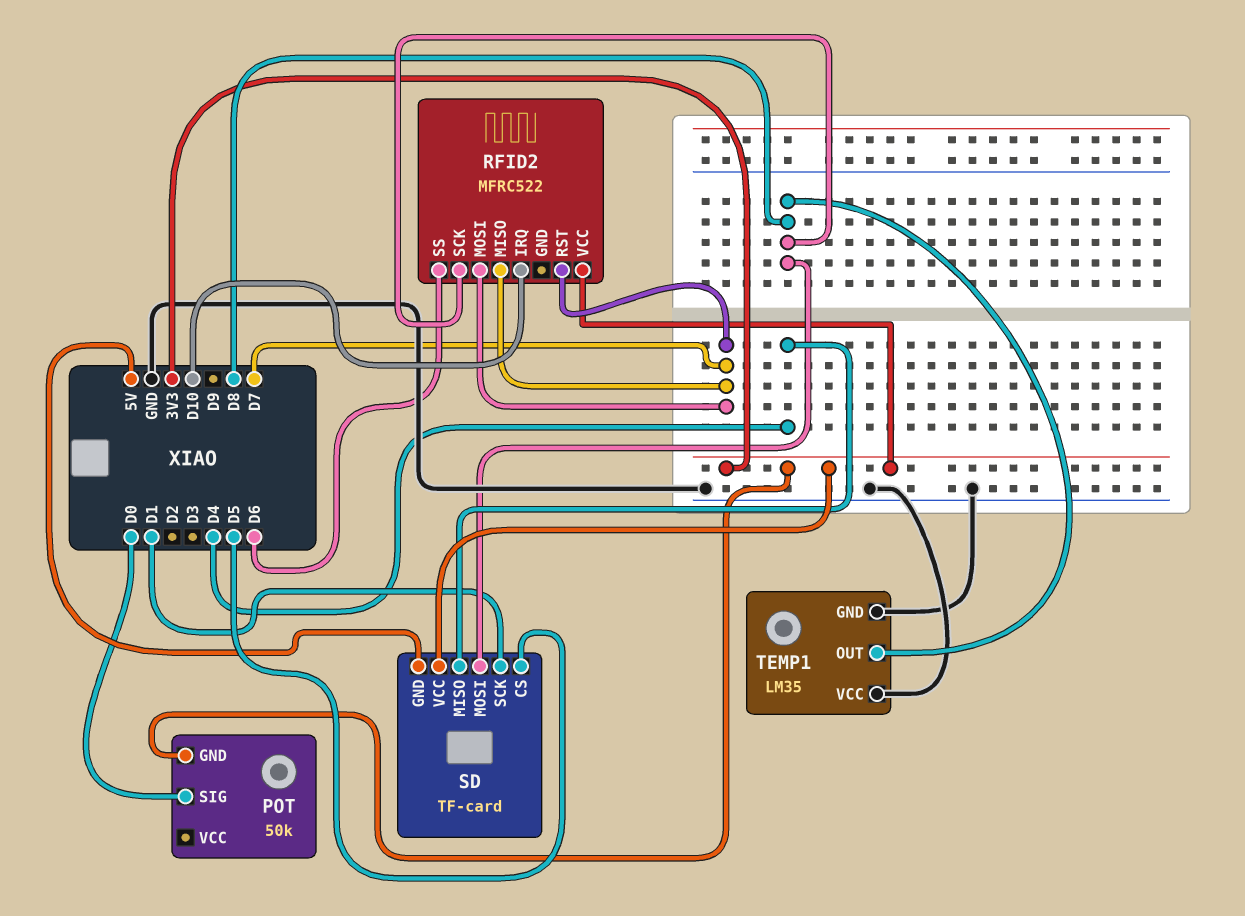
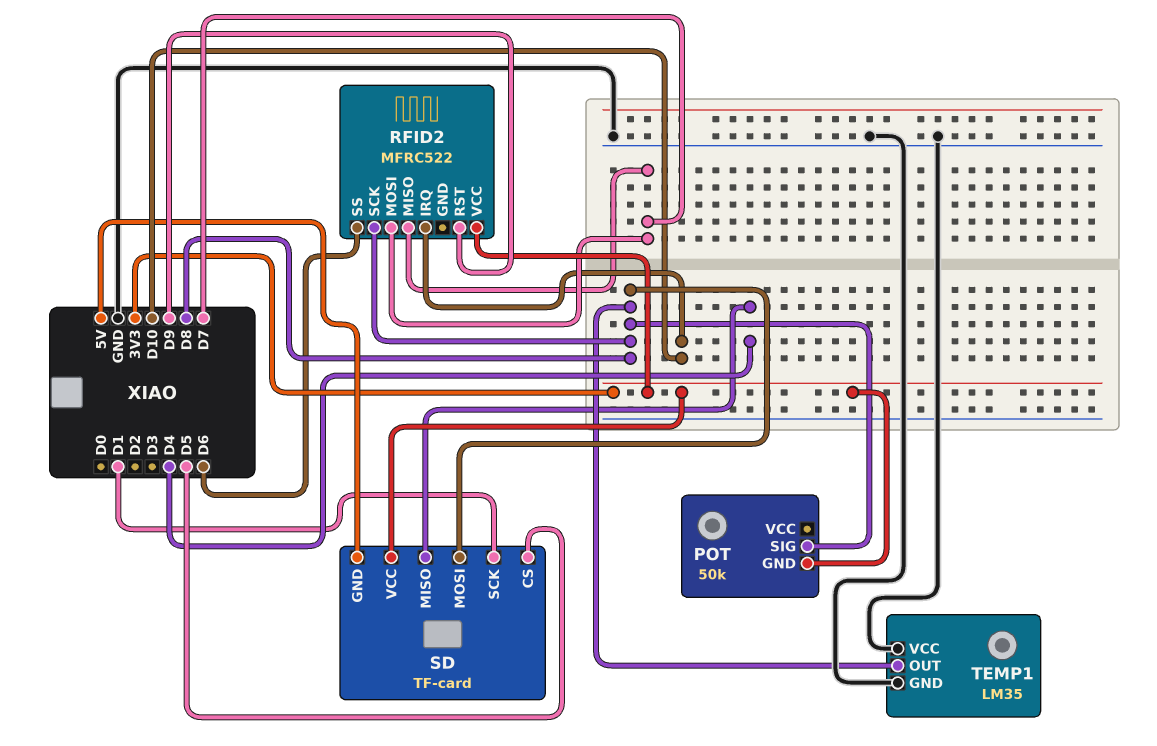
POT pin SIG: D0 -> D8
RFID2 pin RST: D7 -> D9

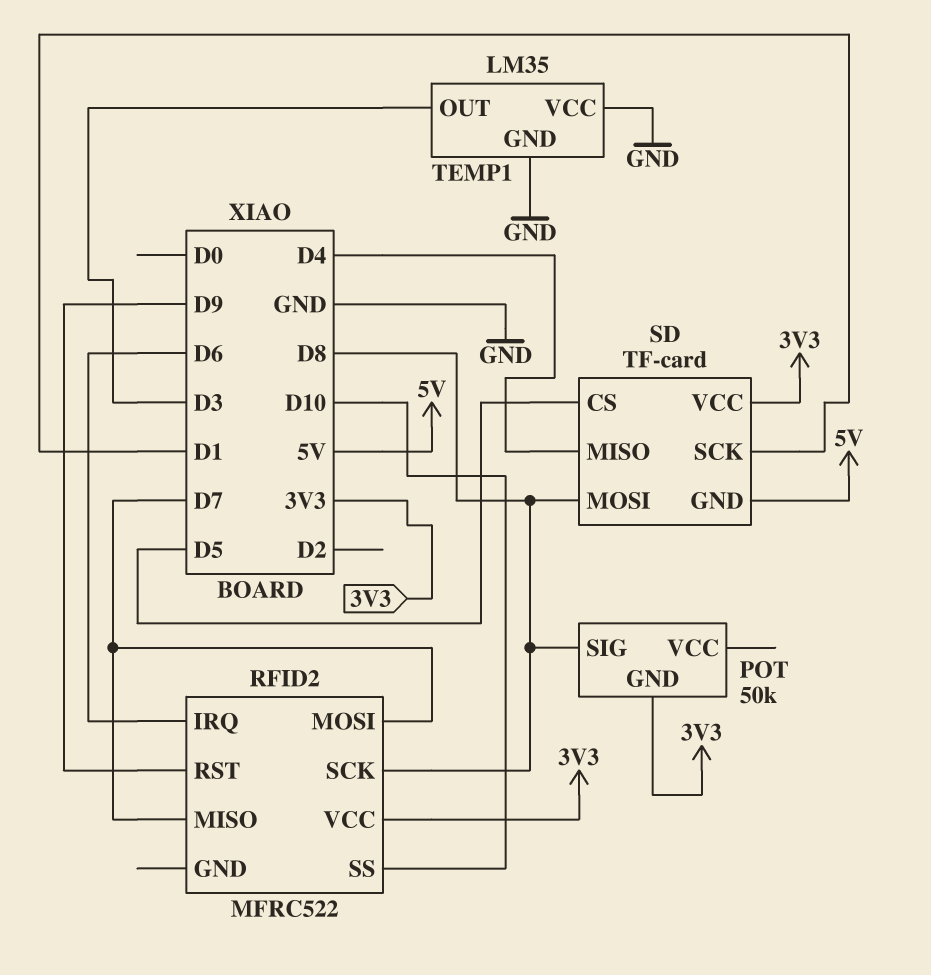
RFID2 pin IRQ: D10 -> D6
RFID2 pin SS: D6 -> D10
TEMP1 pin OUT: D8 -> D3

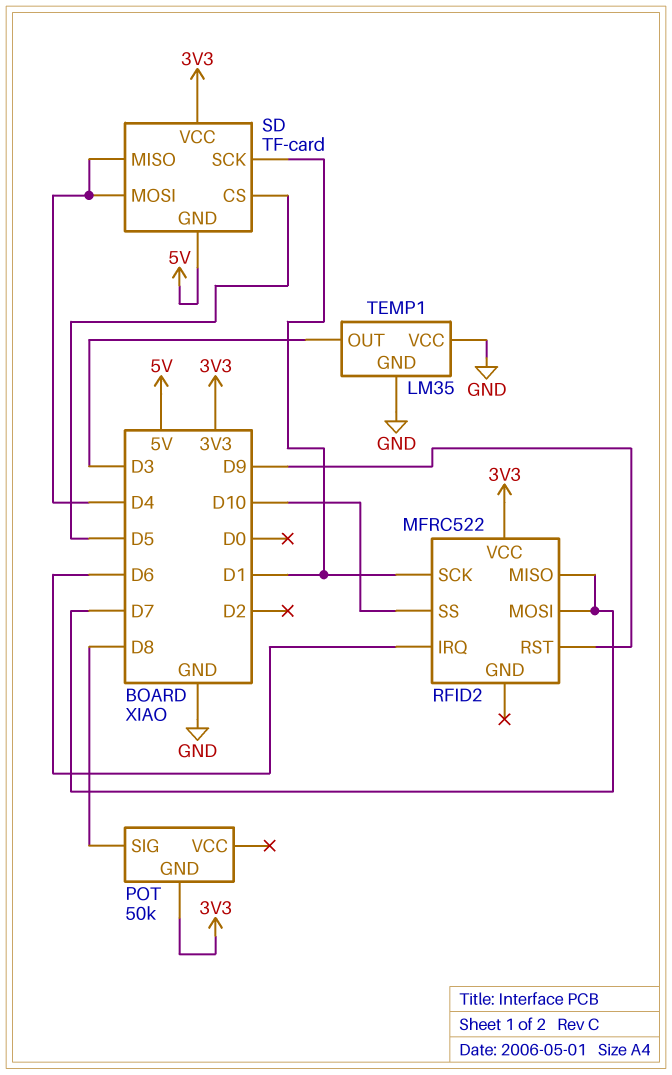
RFID2 pin SCK: D8 -> D1
SD pin MOSI: D8 -> D4

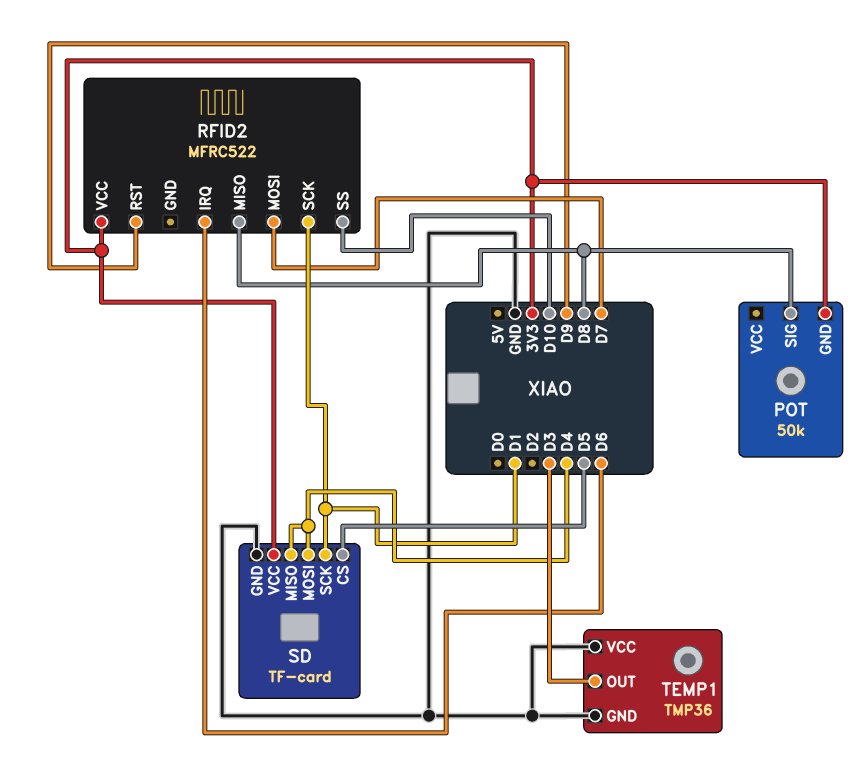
RFID2 pin MISO: D7 -> D8
SD pin GND: 5V -> GND
TEMP1: LM35 -> TMP36

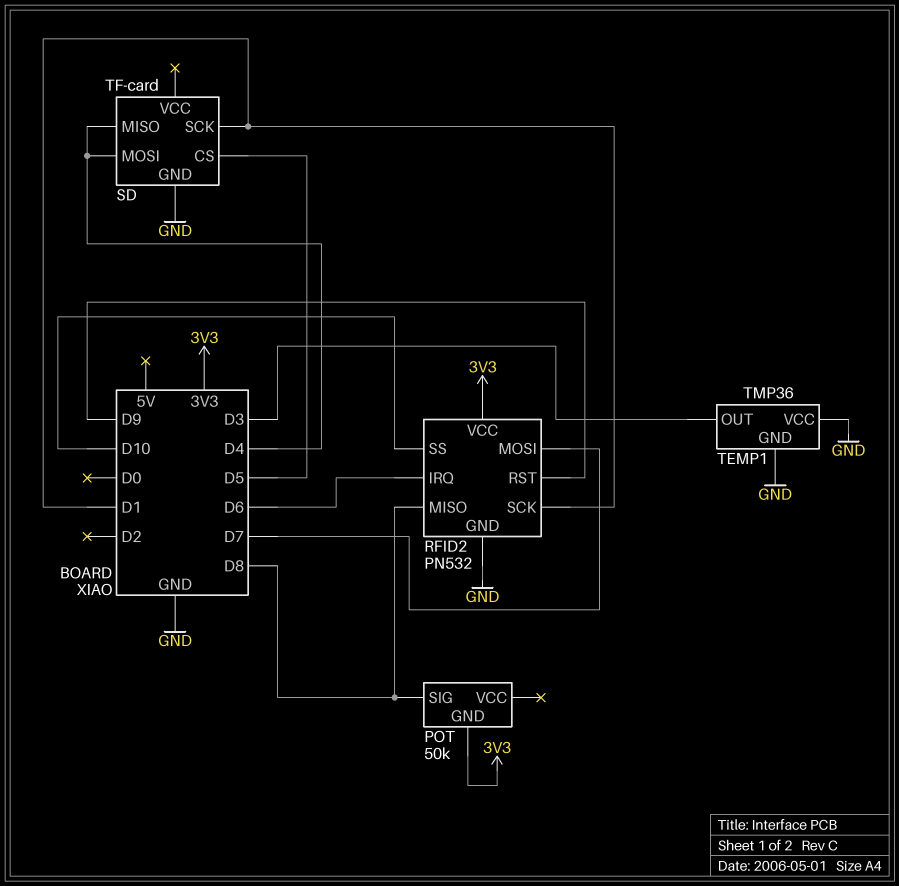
RFID2: MFRC522 -> PN532
RFID2 pin GND: none -> GND
SD pin VCC: 3V3 -> none

